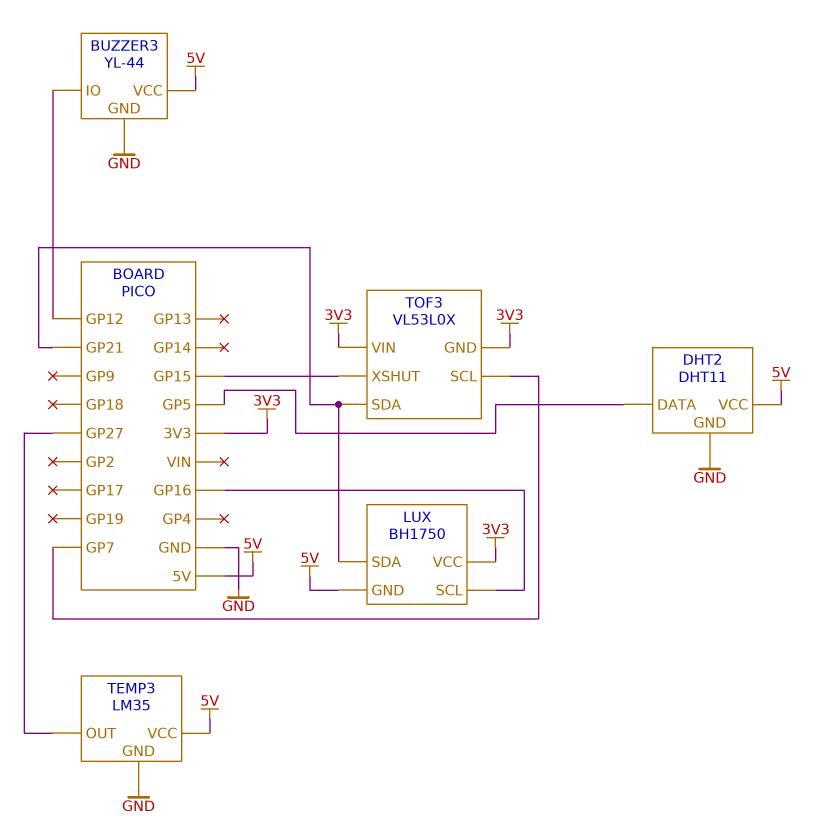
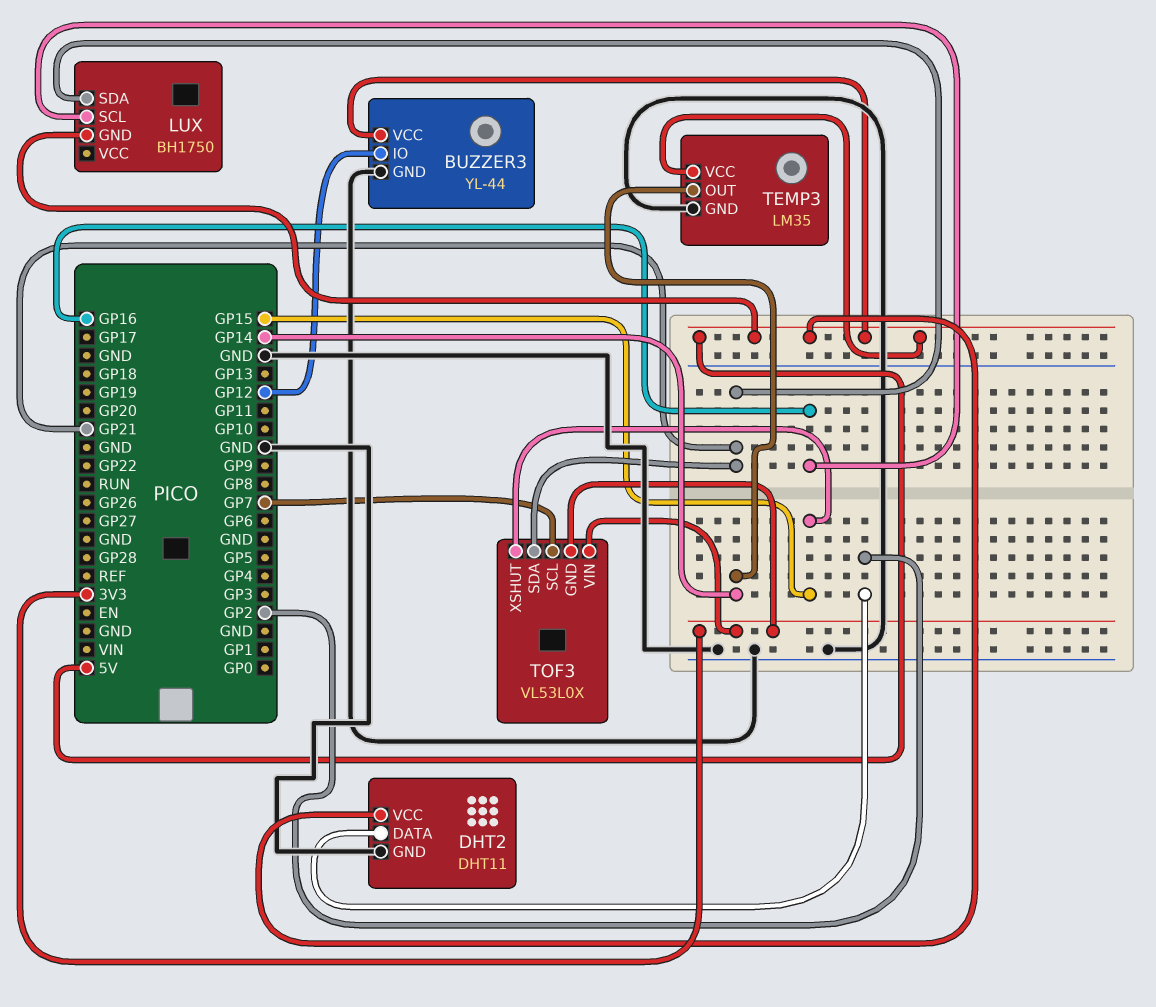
DHT2 pin DATA: GP5 -> GP2
LUX pin VCC: 3V3 -> none
TEMP3 pin OUT: GP27 -> GP14

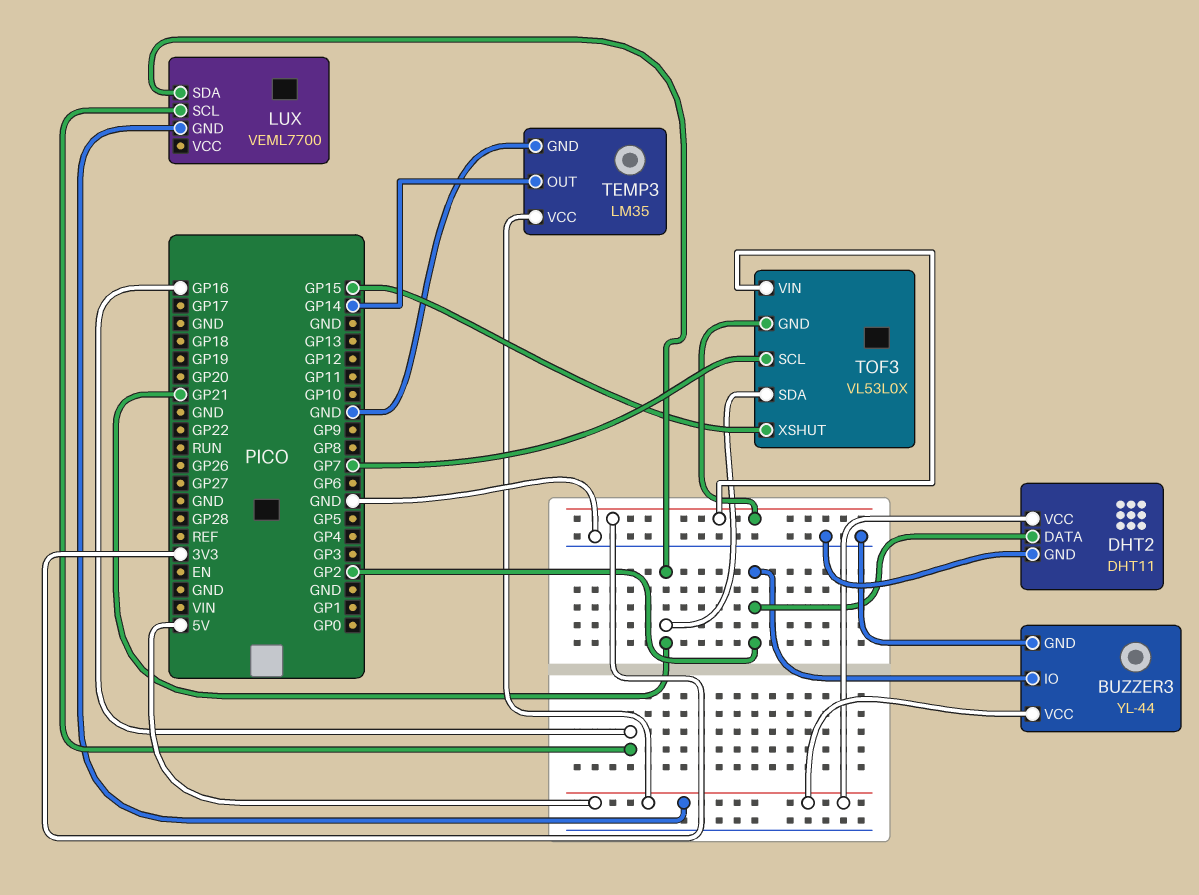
BUZZER3 pin IO: GP12 -> GP2
LUX: BH1750 -> VEML7700

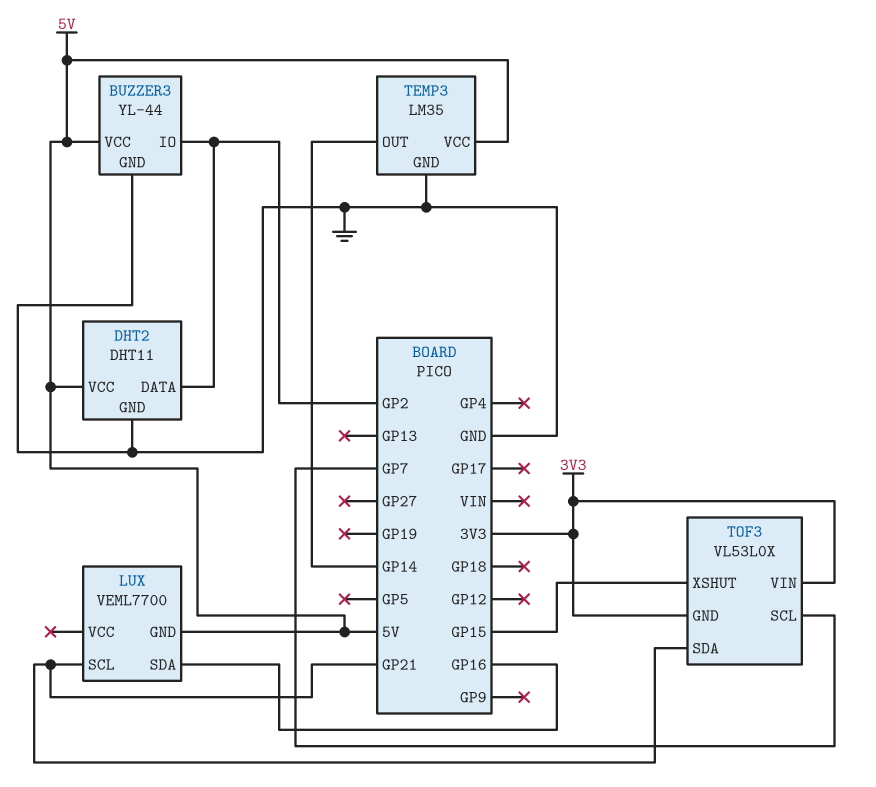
LUX pin SCL: GP16 -> GP21
LUX pin SDA: GP21 -> GP16

